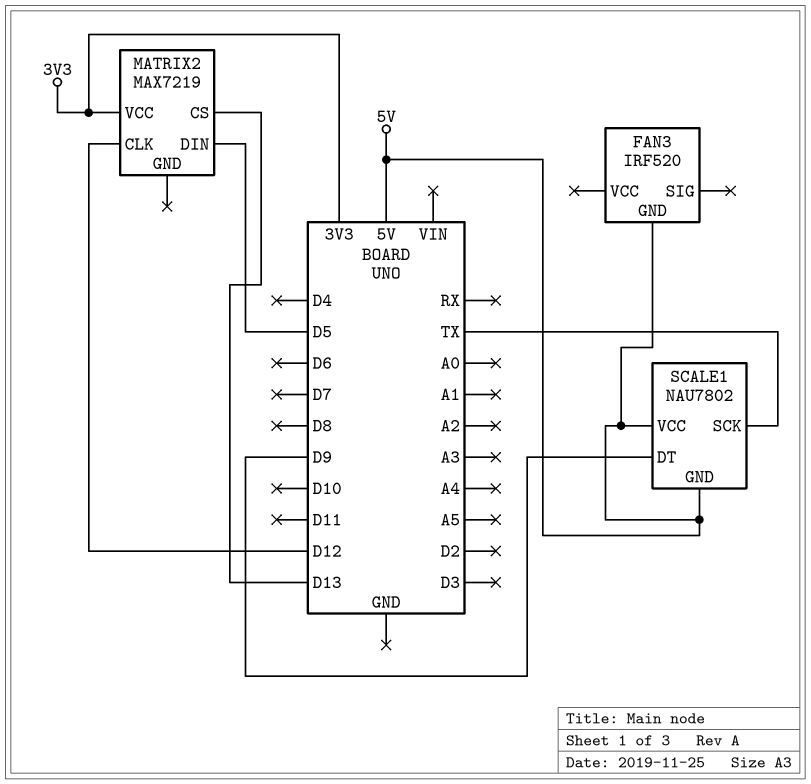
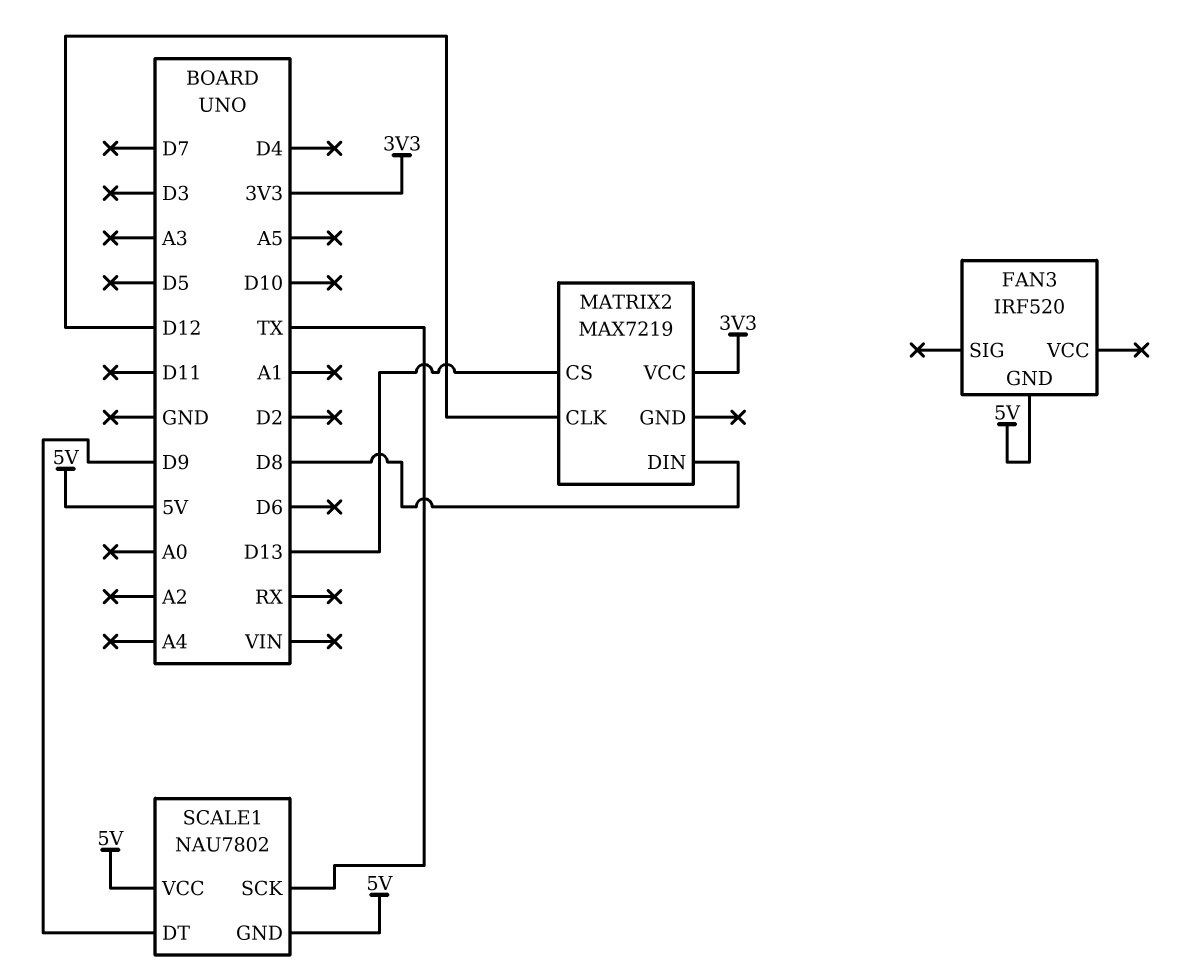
MATRIX2 pin DIN: D5 -> D8

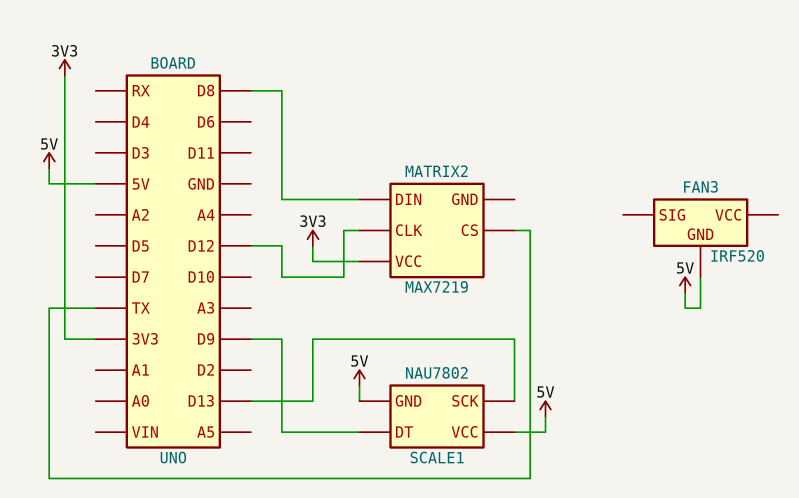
MATRIX2 pin CS: D13 -> TX
SCALE1 pin SCK: TX -> D13

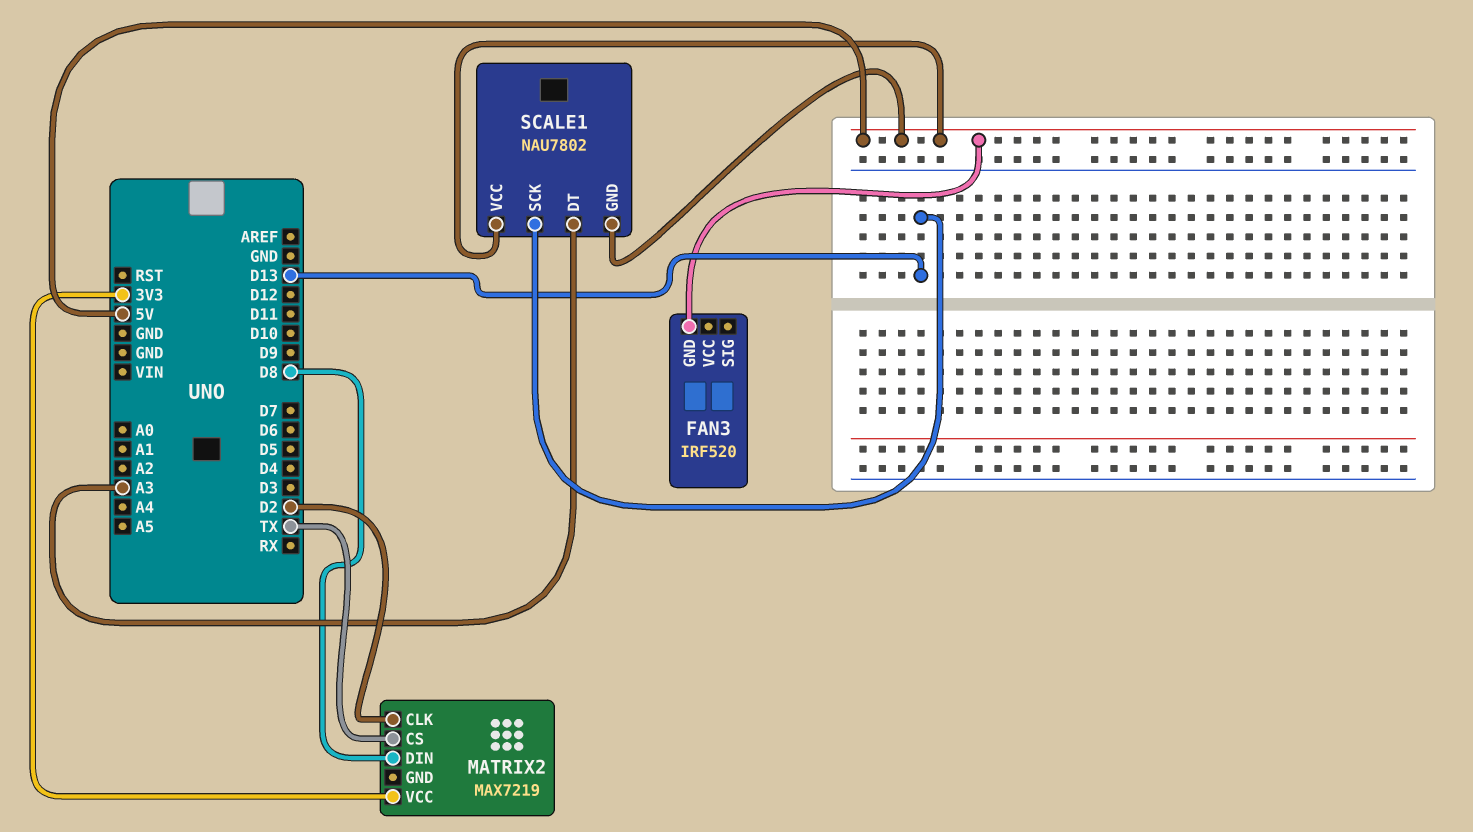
MATRIX2 pin CLK: D12 -> D2
SCALE1 pin DT: D9 -> A3

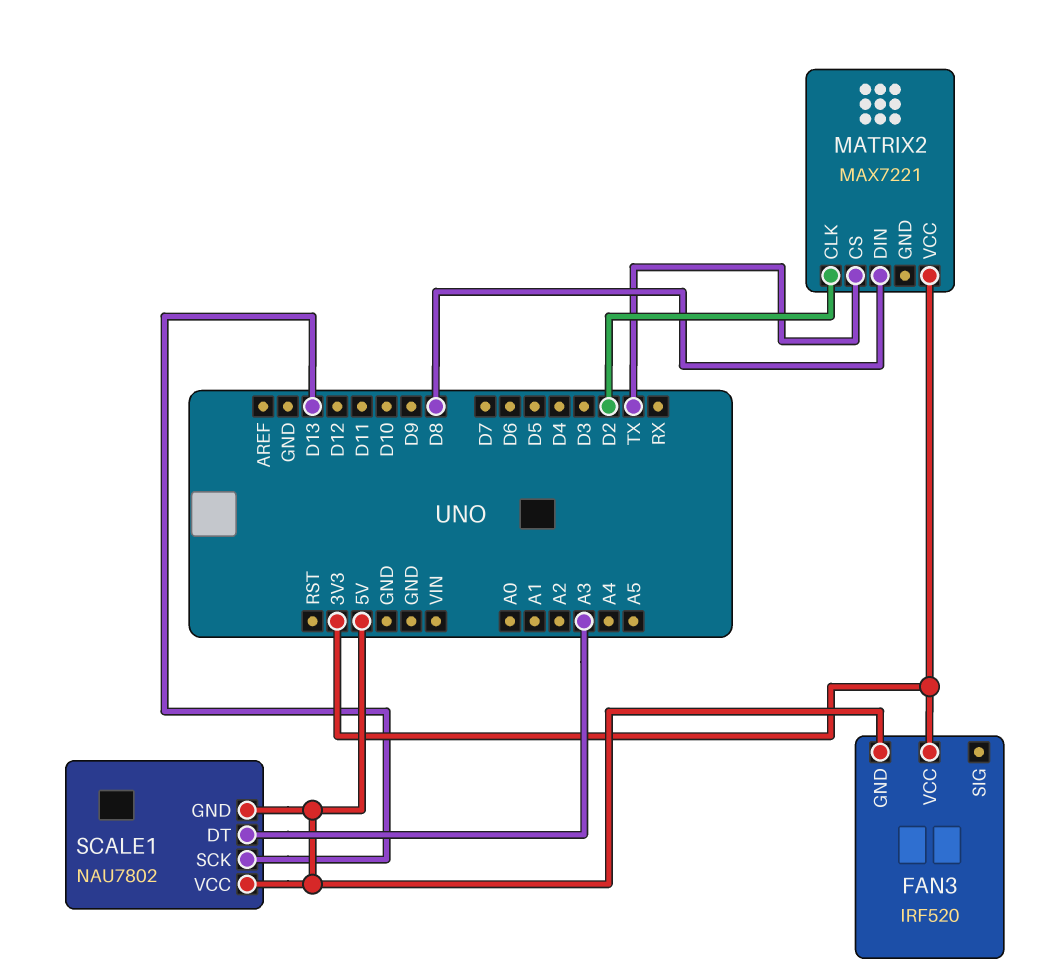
FAN3 pin VCC: none -> 3V3
MATRIX2: MAX7219 -> MAX7221

